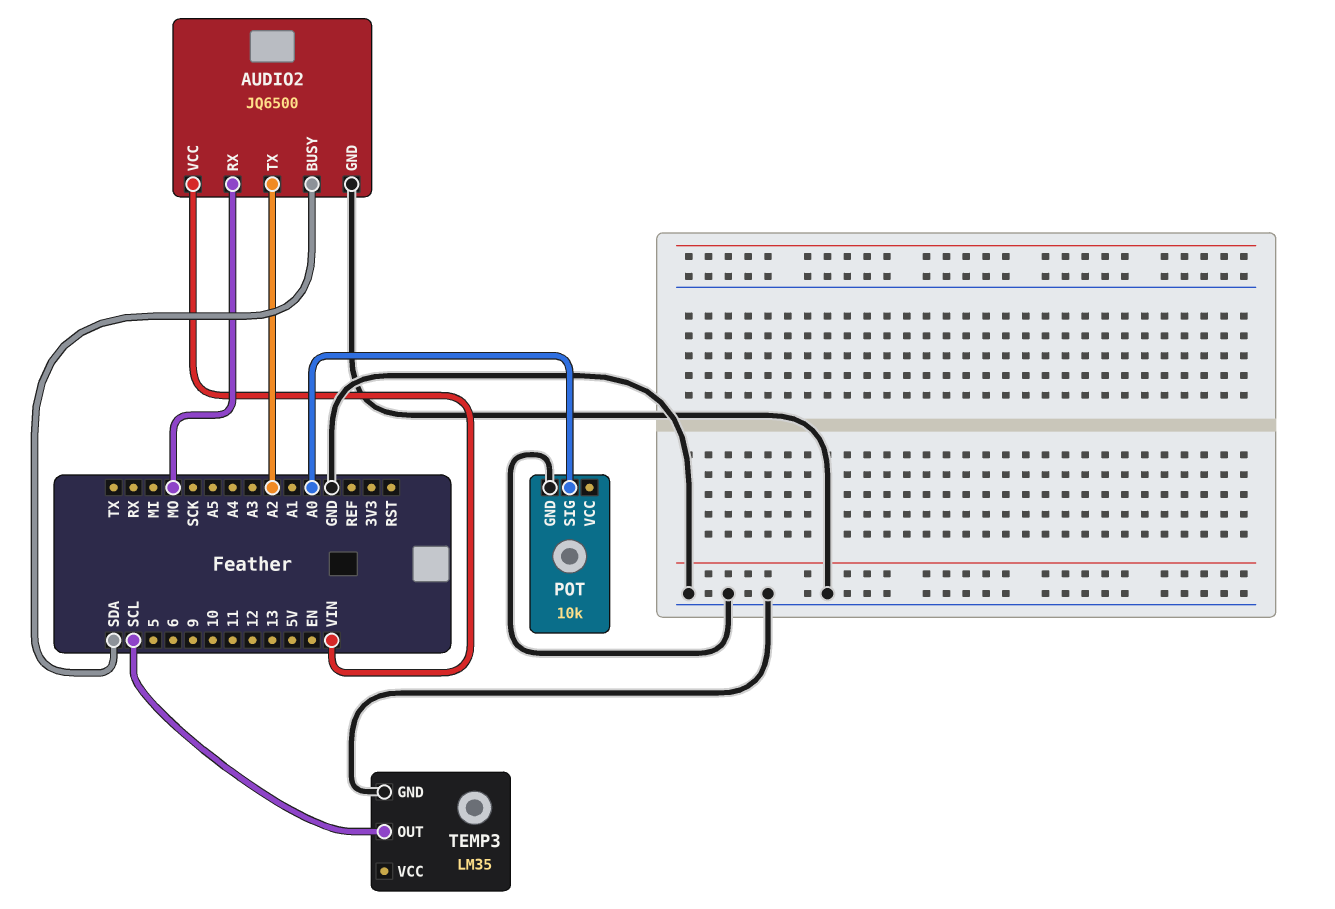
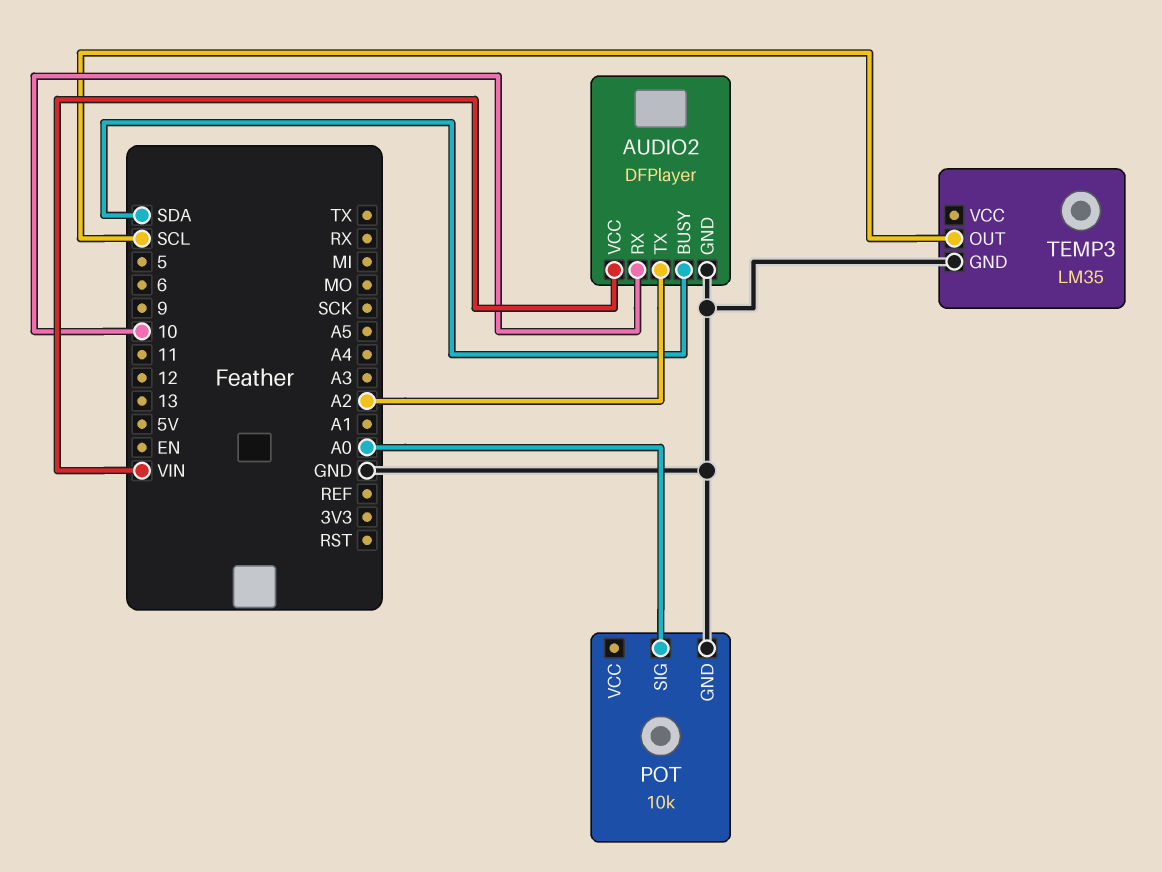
AUDIO2: JQ6500 -> DFPlayer
AUDIO2 pin RX: MO -> 10

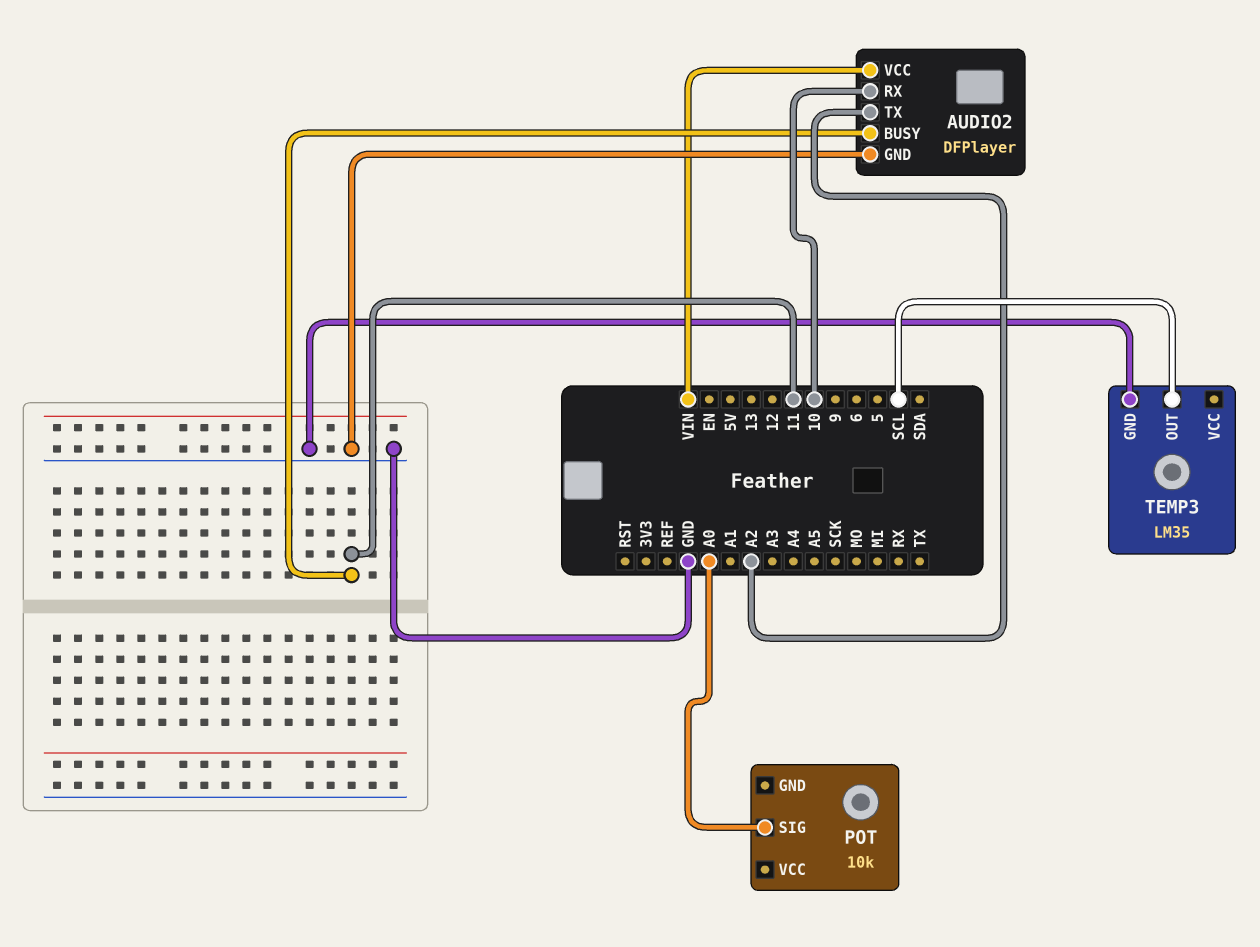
AUDIO2 pin BUSY: SDA -> 11
POT pin GND: GND -> none

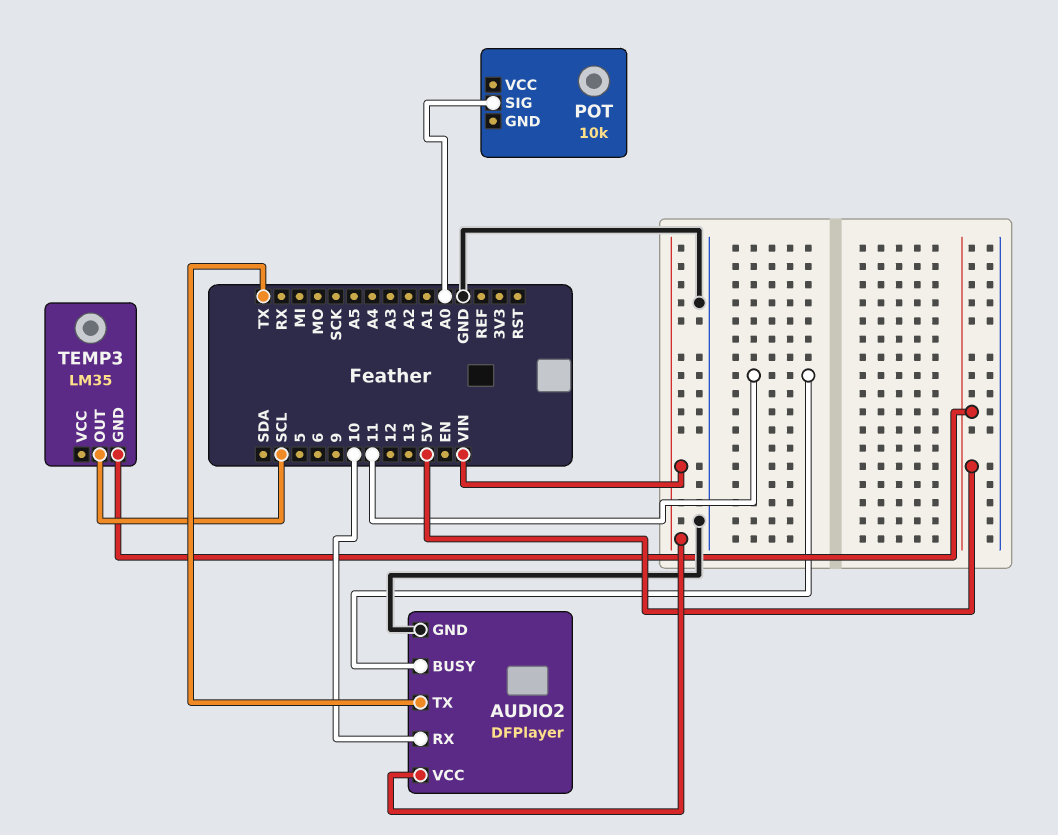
AUDIO2 pin TX: A2 -> TX
TEMP3 pin GND: GND -> 5V

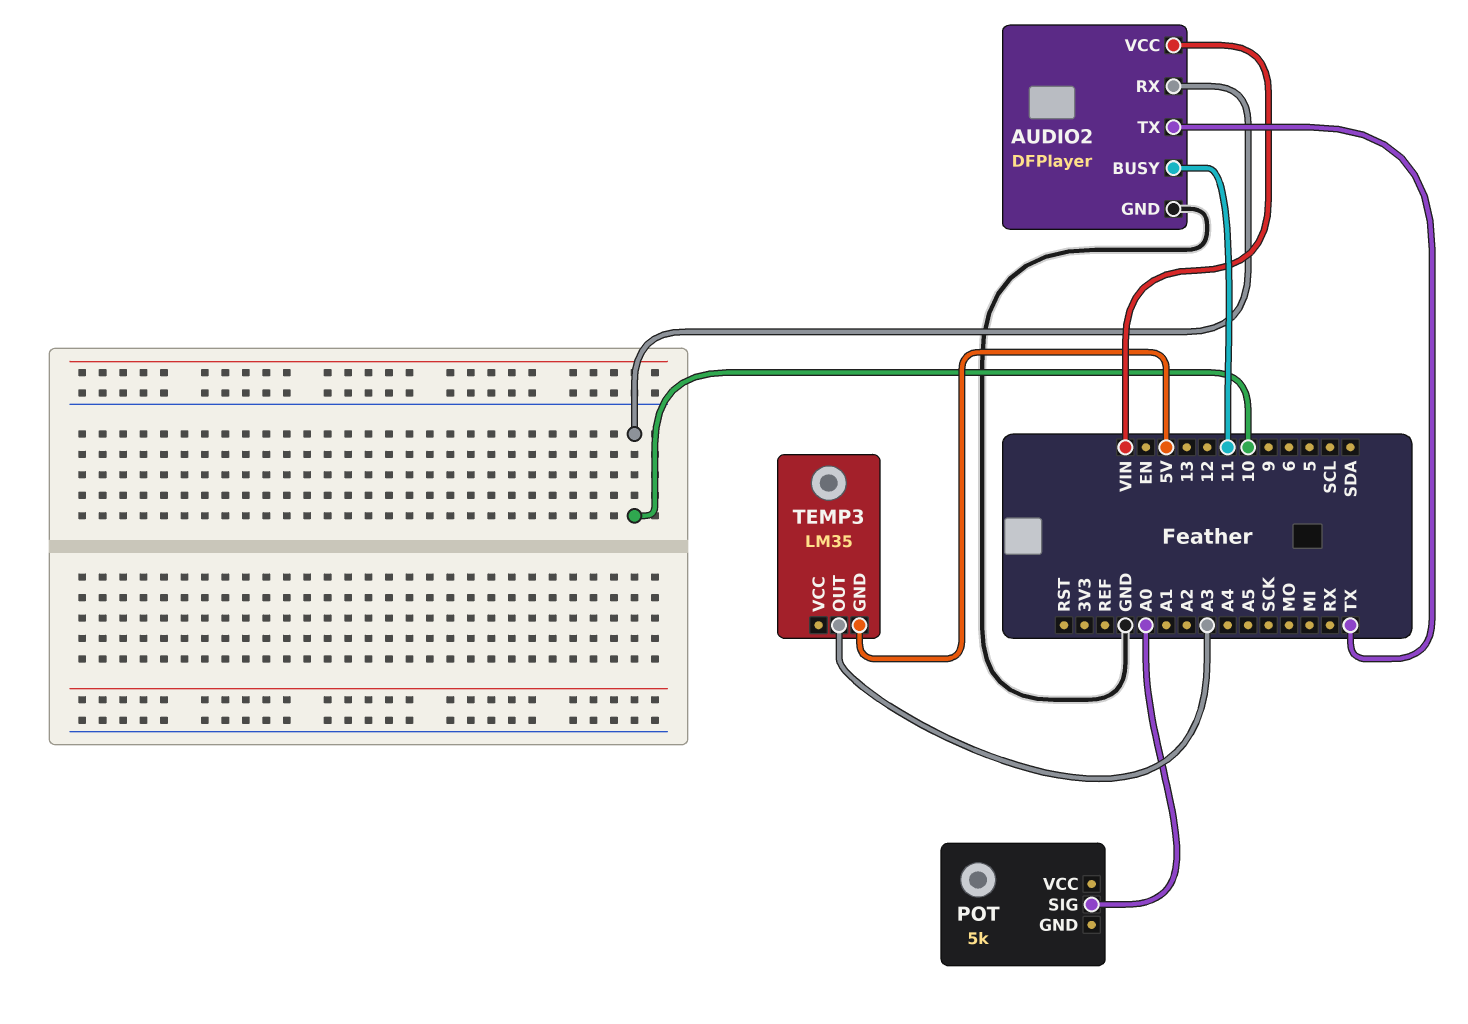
POT: 10k -> 5k
TEMP3 pin OUT: SCL -> A3

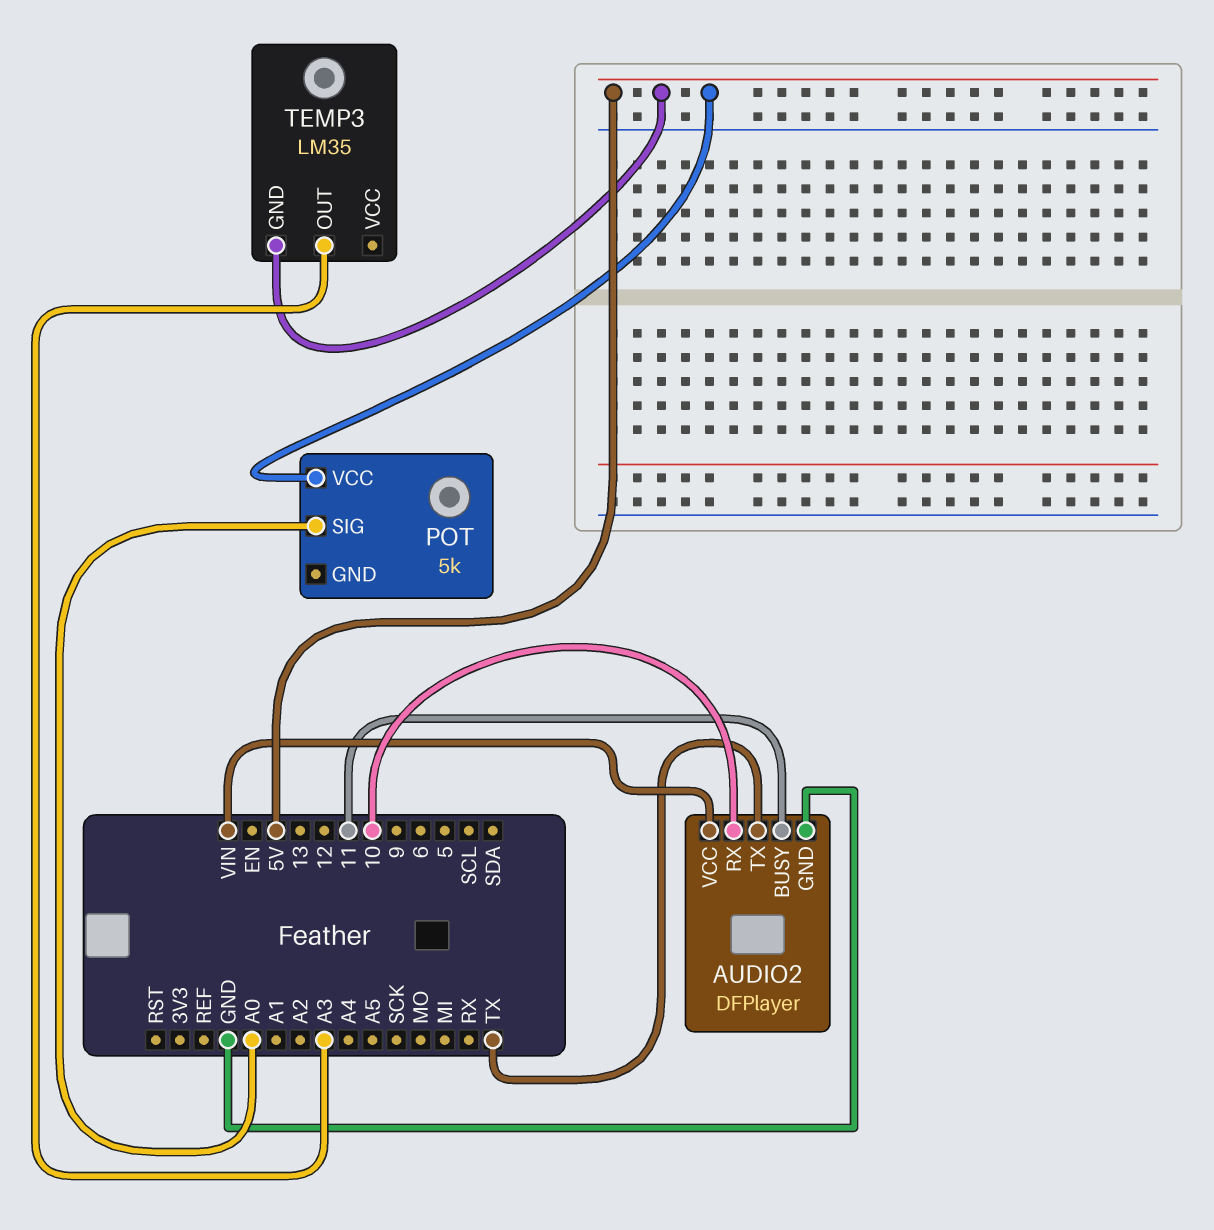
POT pin VCC: none -> 5V

